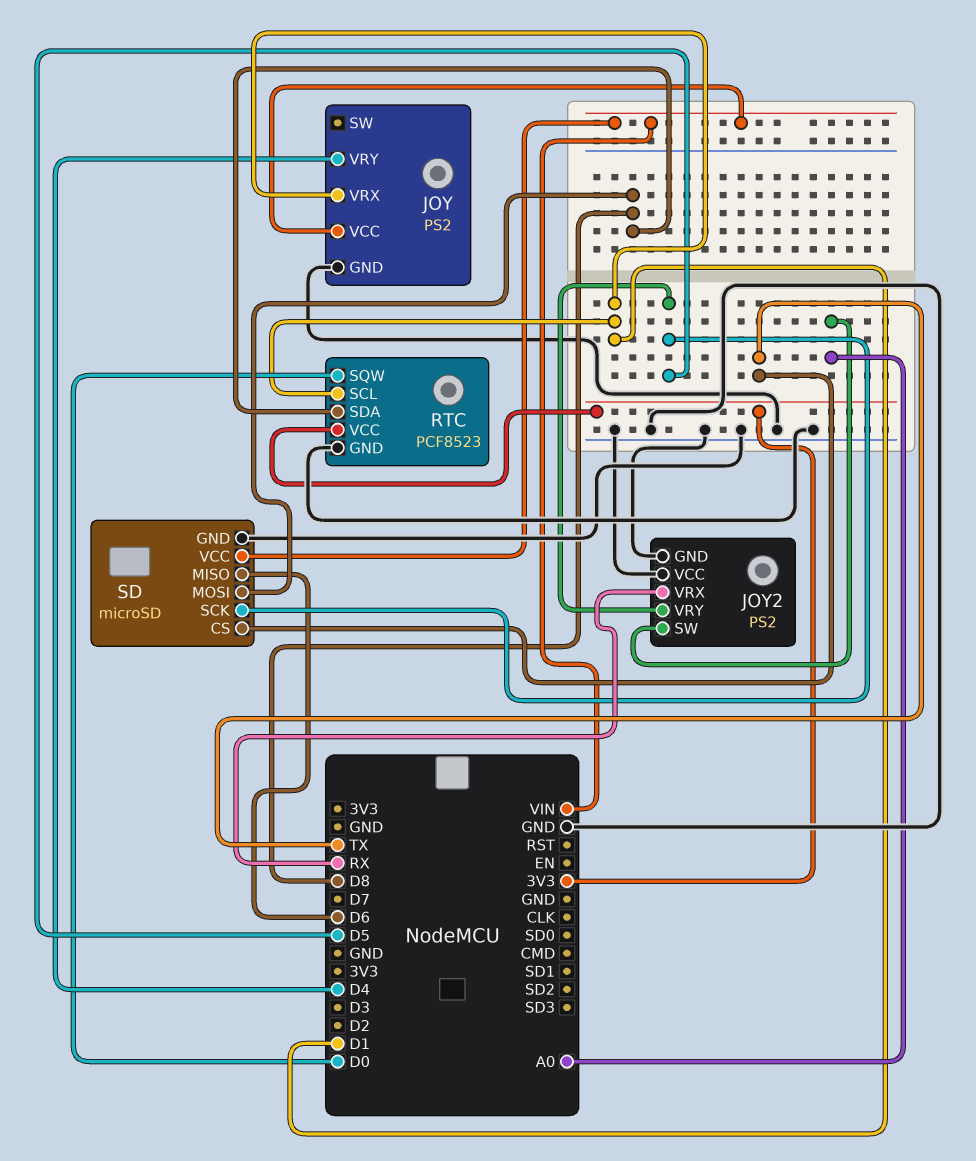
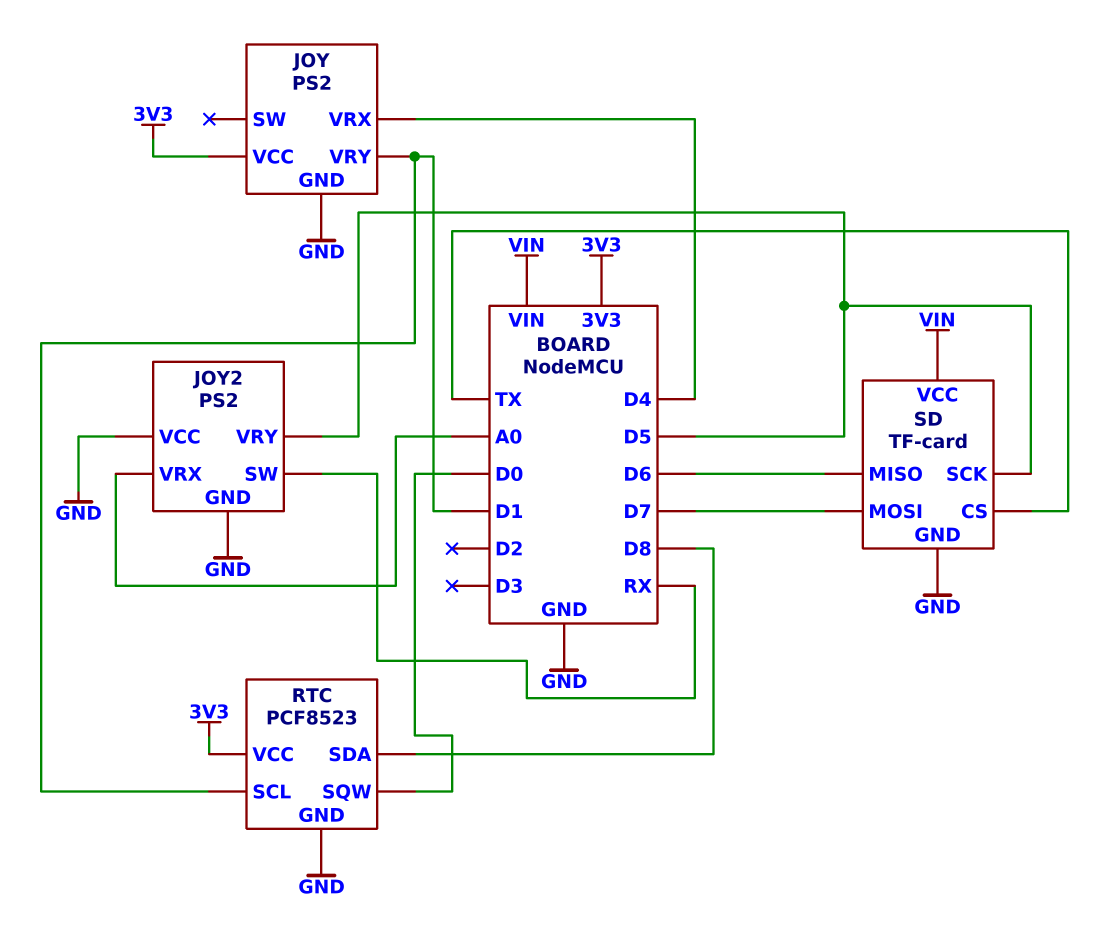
JOY pin VCC: VIN -> 3V3
JOY pin VRX: D1 -> D4
JOY pin VRY: D4 -> D1
JOY2 pin SW: A0 -> RX
JOY2 pin VRX: RX -> A0
SD: microSD -> TF-card
SD pin MOSI: D8 -> D7

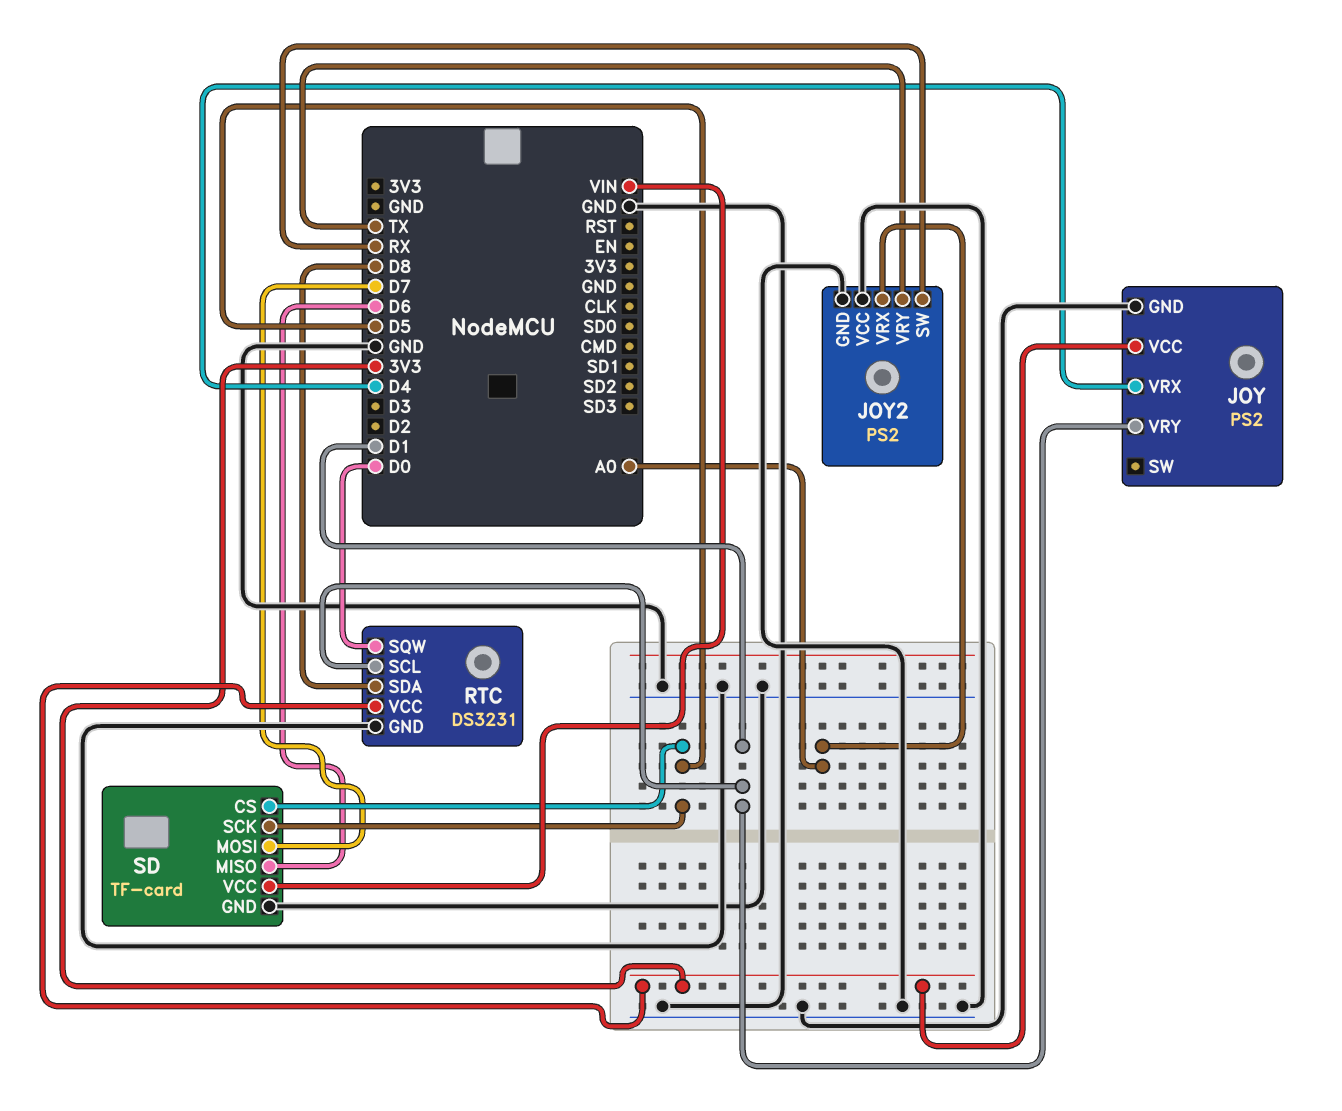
JOY2 pin VRY: D5 -> TX
RTC: PCF8523 -> DS3231
SD pin CS: TX -> D5

